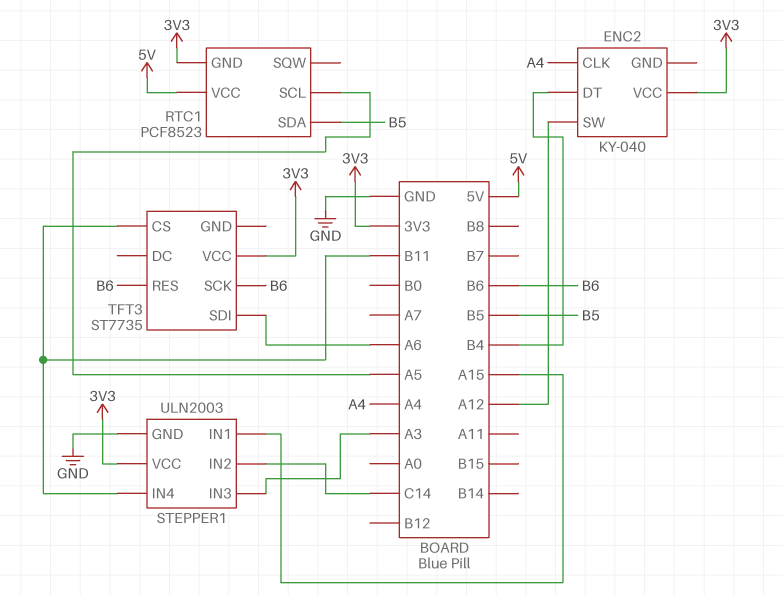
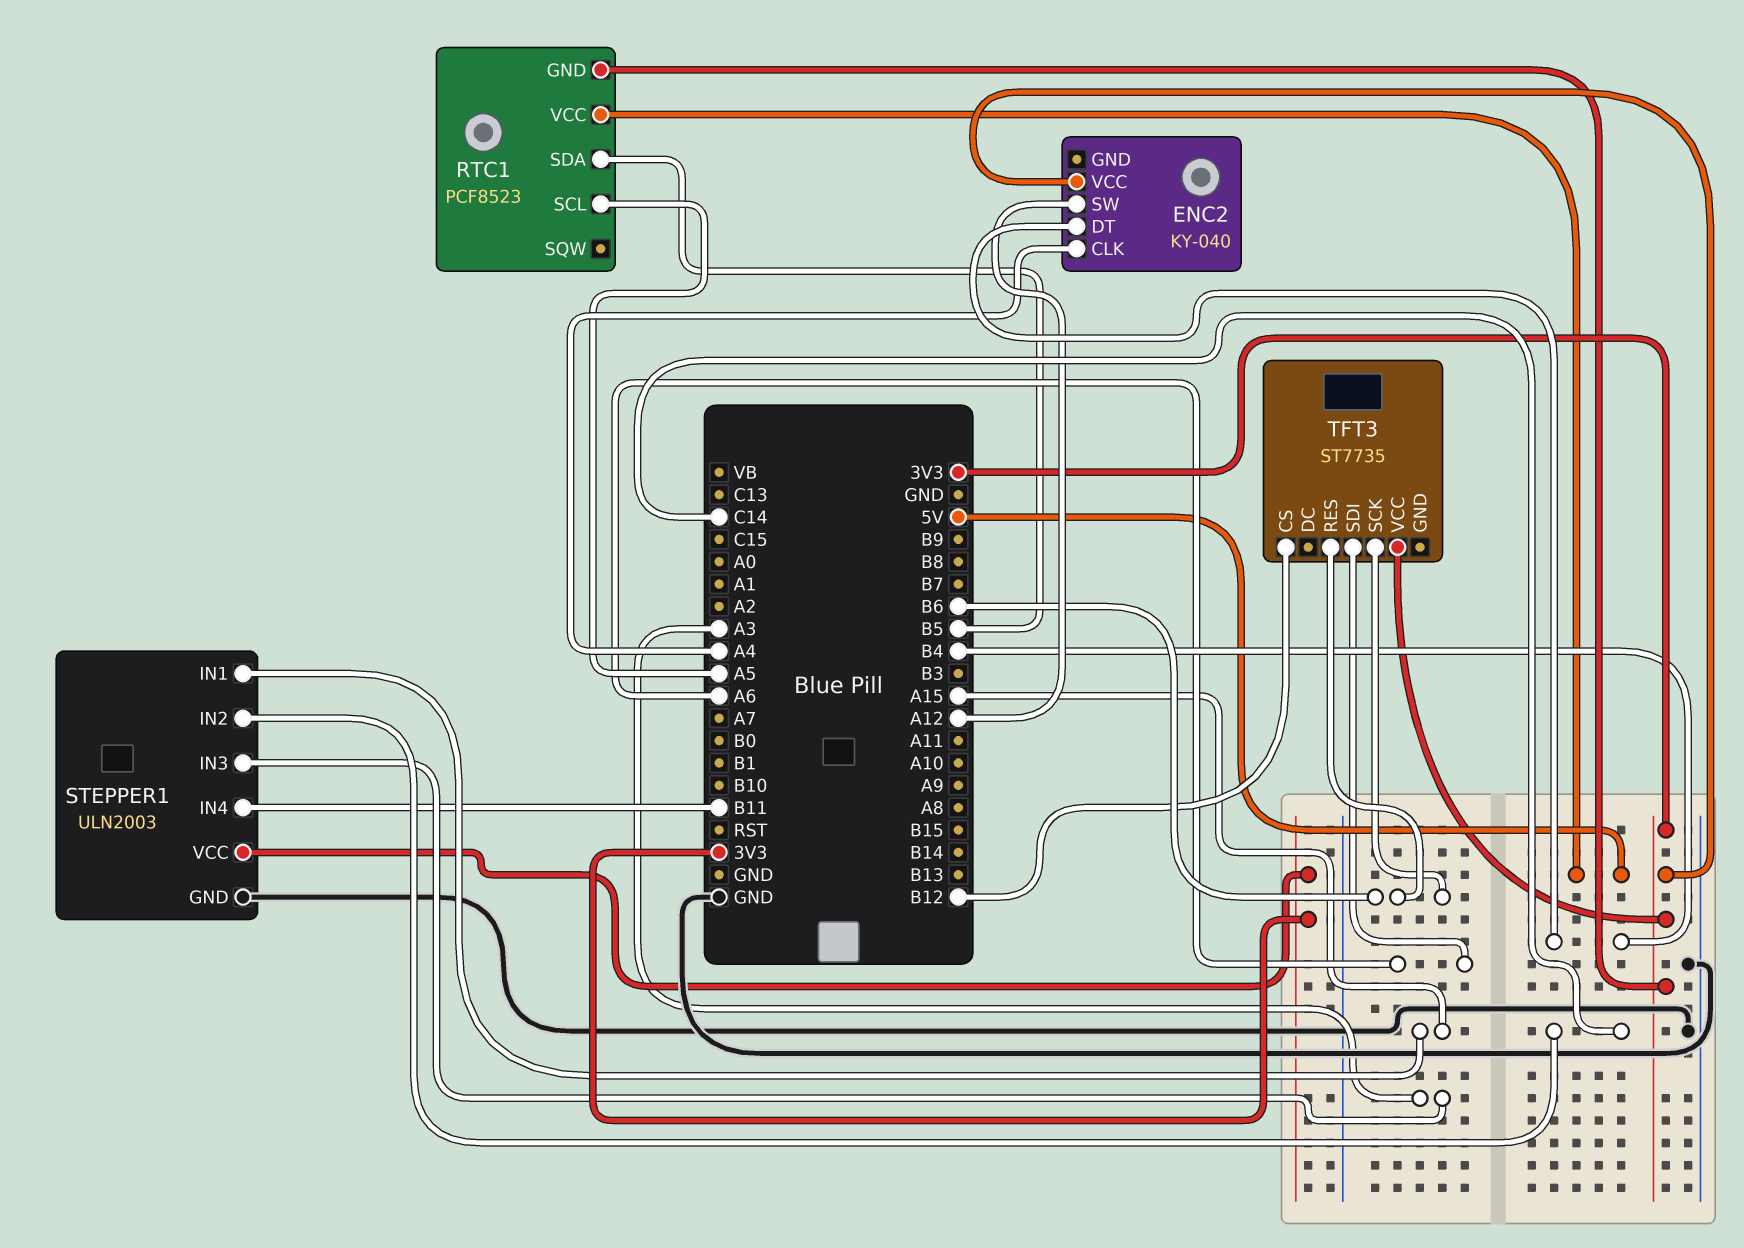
TFT3 pin CS: B11 -> B12

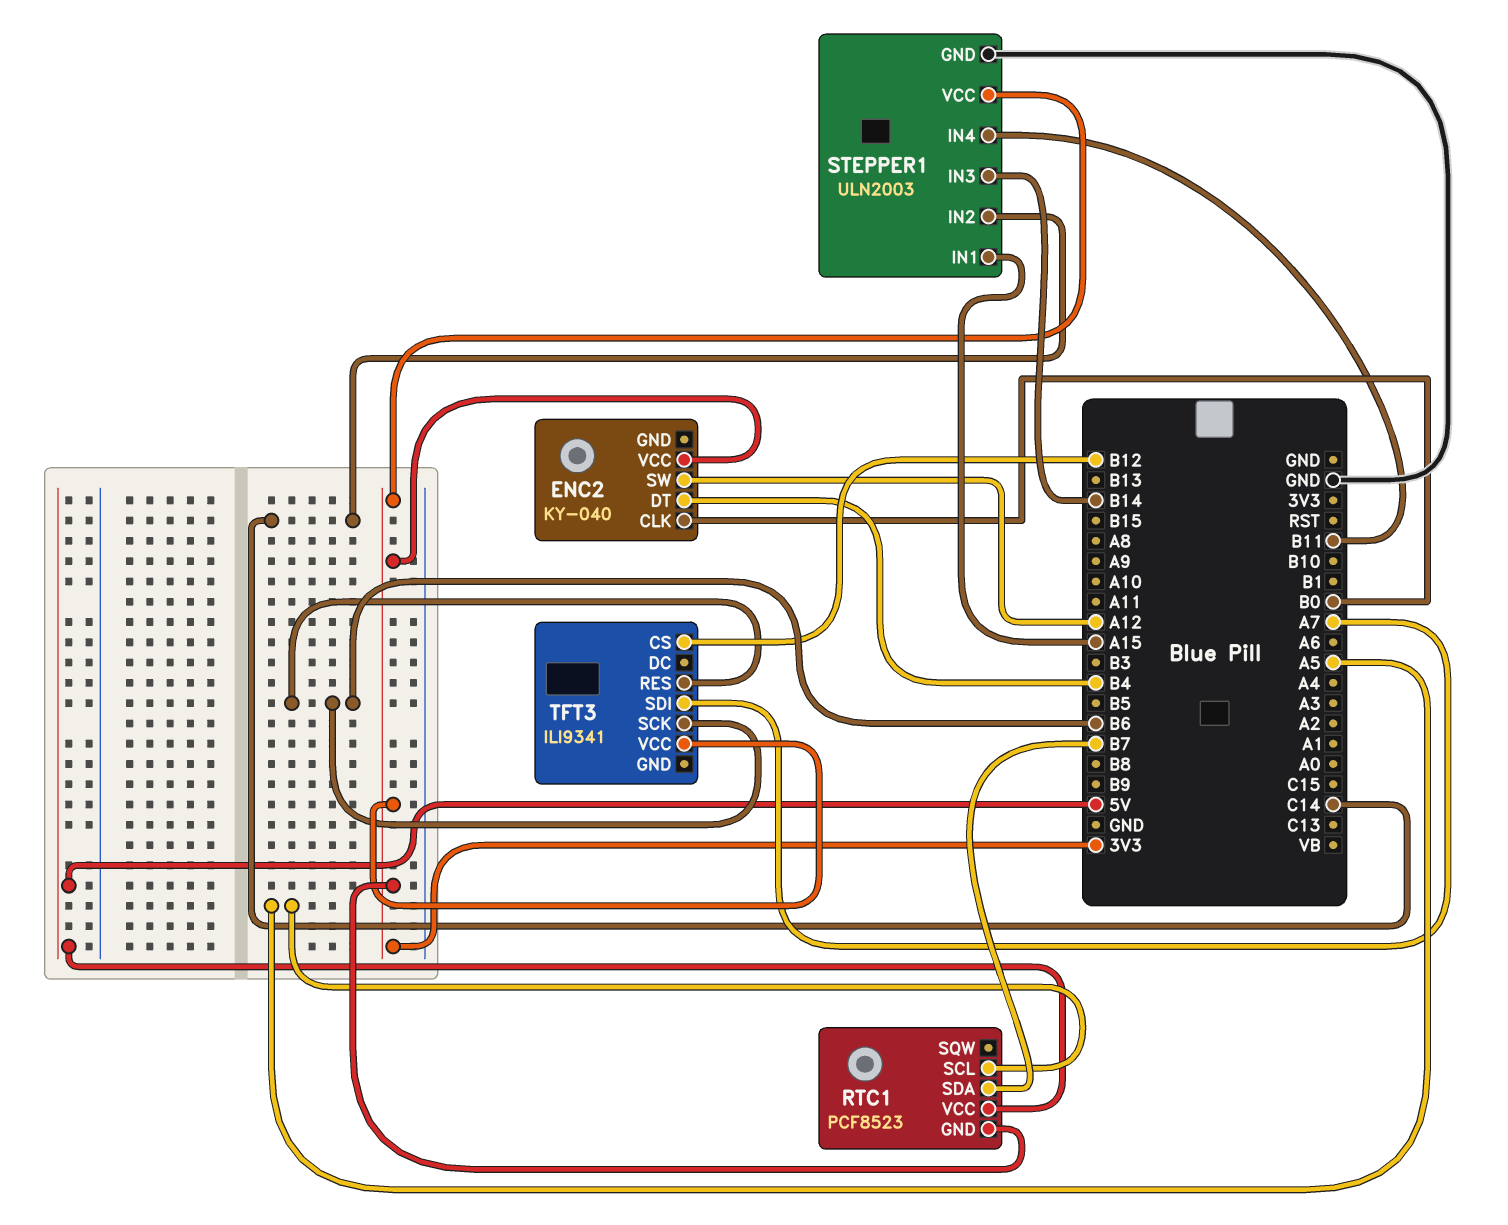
ENC2 pin CLK: A4 -> B0
RTC1 pin SDA: B5 -> B7
STEPPER1 pin IN3: A3 -> B14
TFT3: ST7735 -> ILI9341
TFT3 pin SDI: A6 -> A7

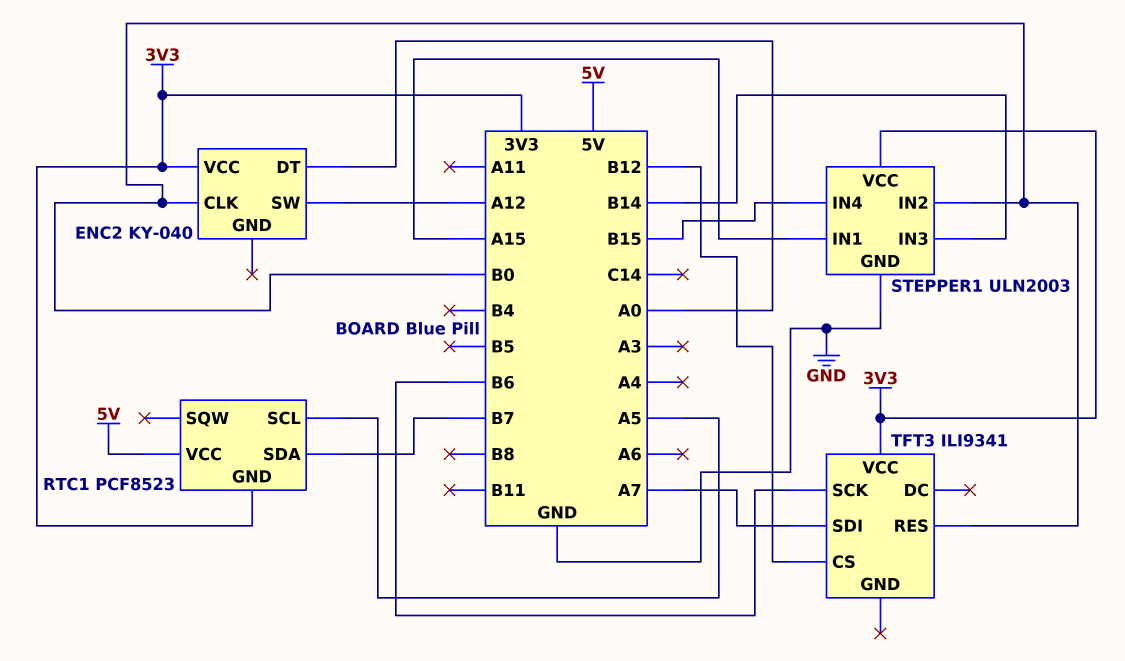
ENC2 pin DT: B4 -> A0
STEPPER1 pin IN2: C14 -> B0
STEPPER1 pin IN4: B11 -> B15
TFT3 pin RES: B6 -> B0

